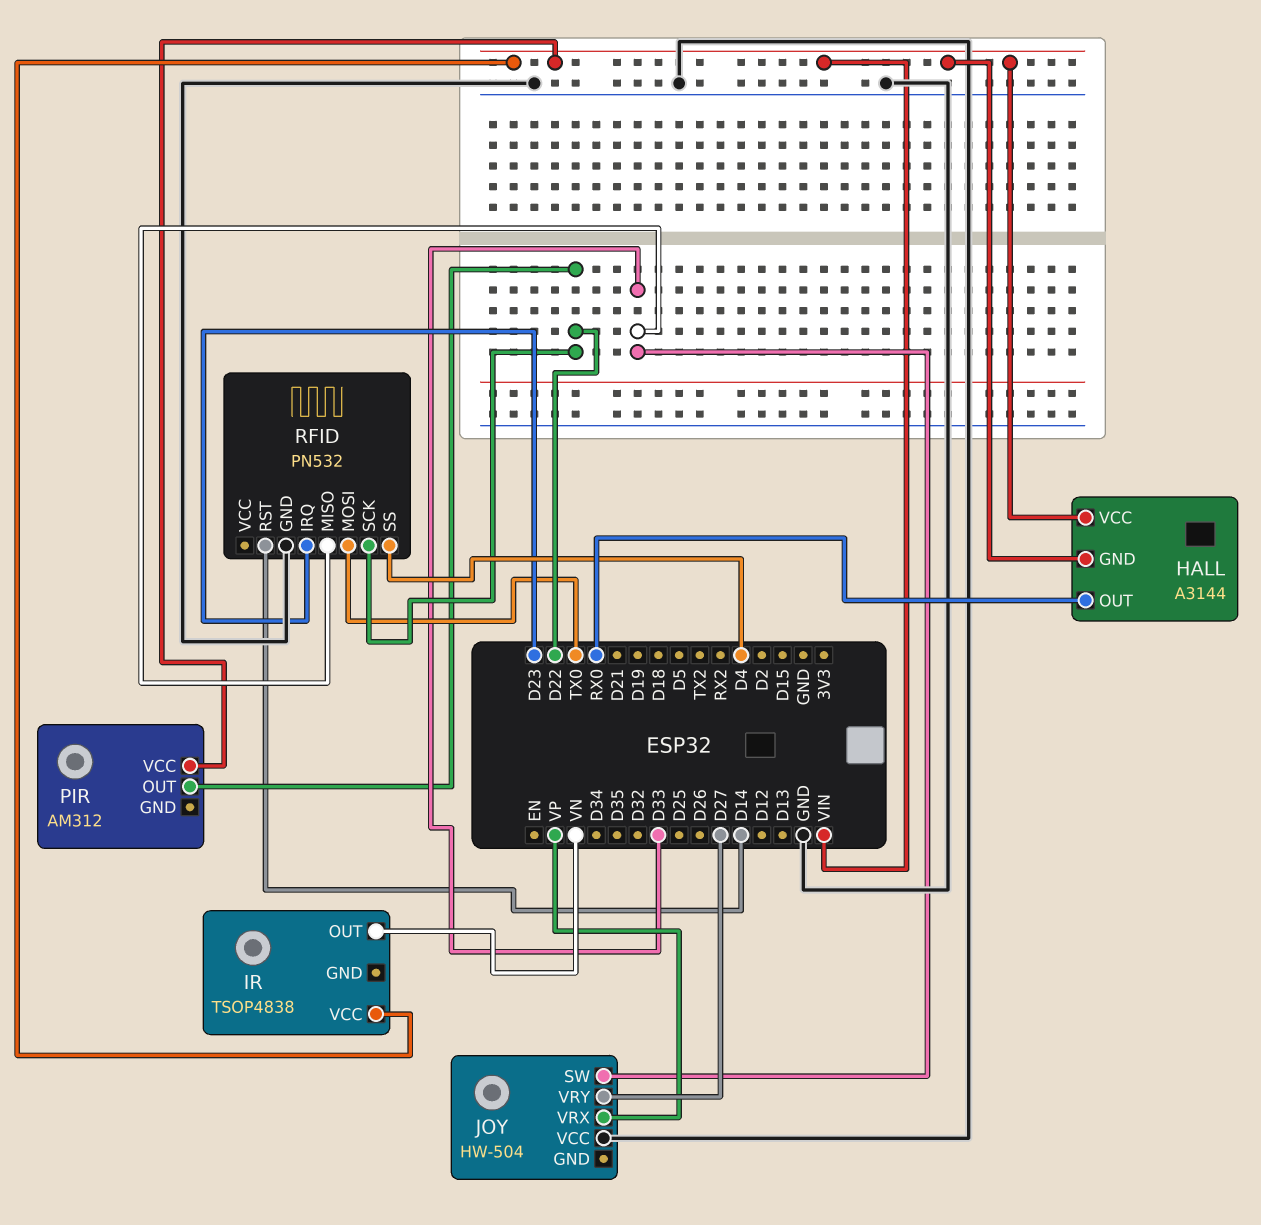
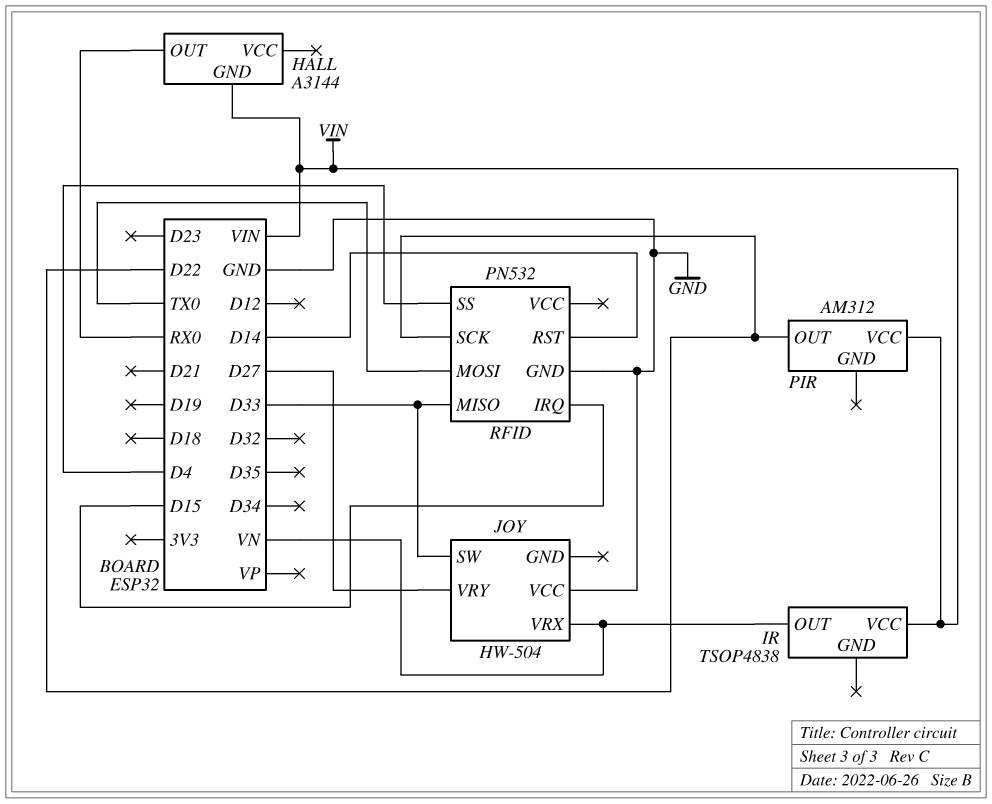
HALL pin VCC: VIN -> none
JOY pin VRX: VP -> VN
RFID pin IRQ: D23 -> D15

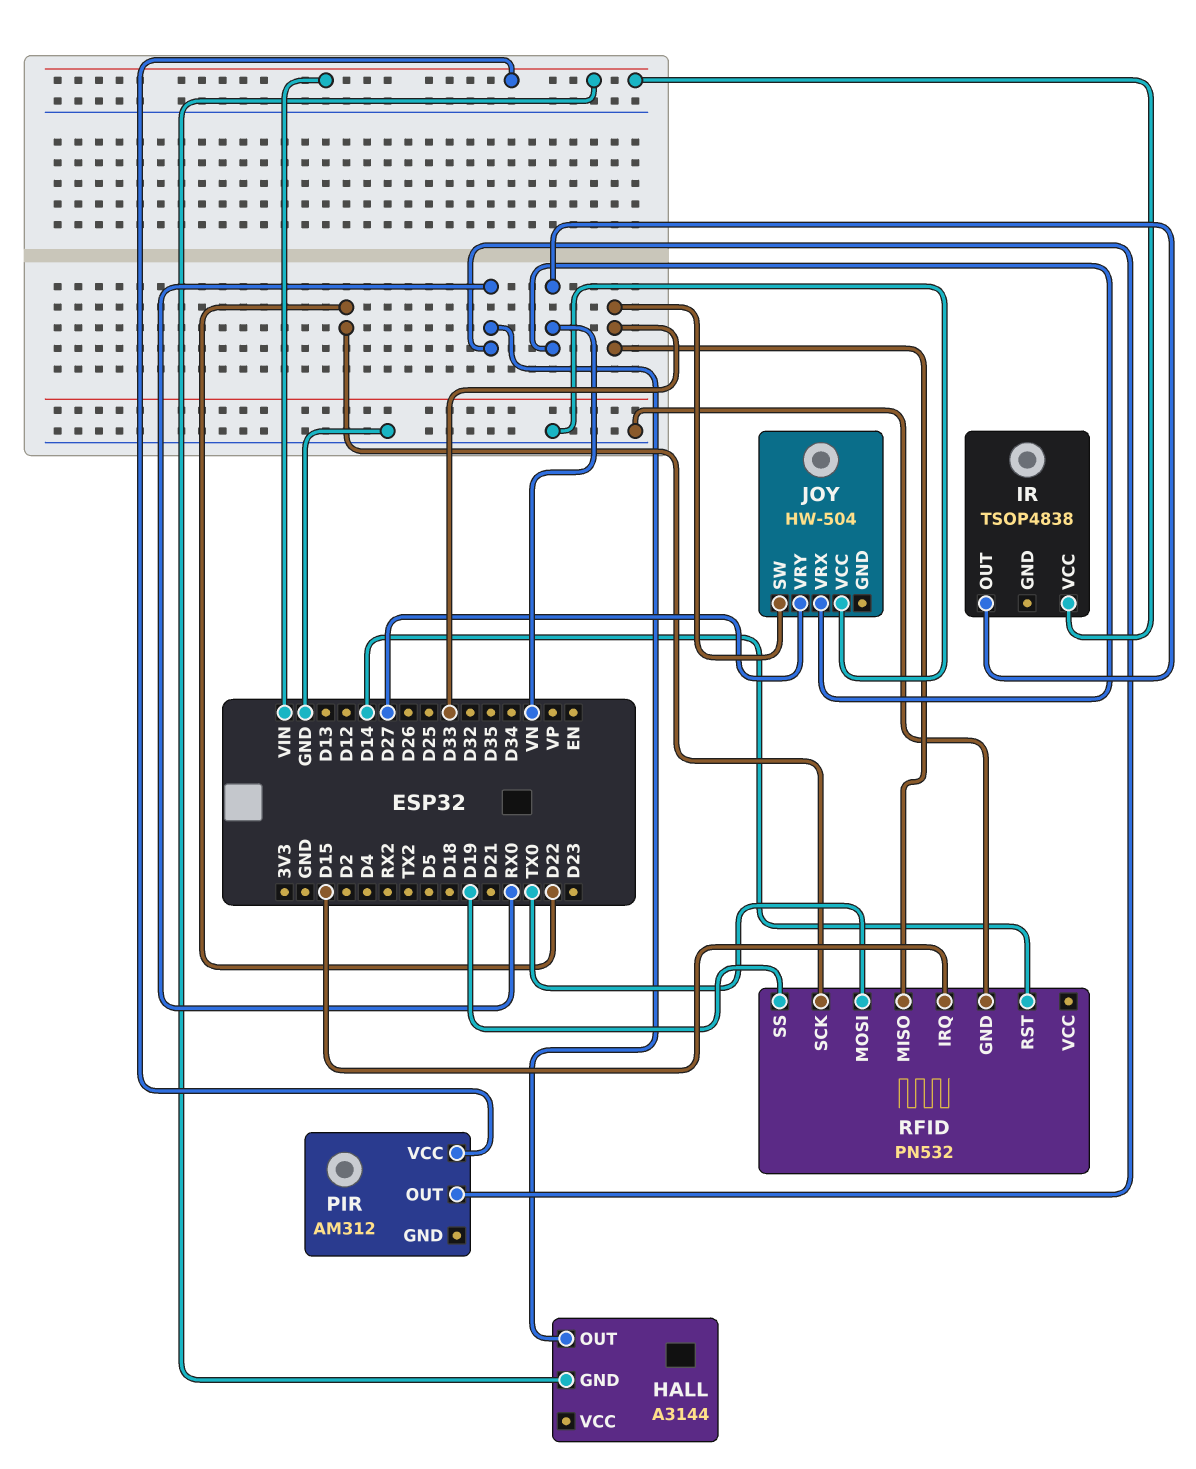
PIR pin OUT: D22 -> RX0
RFID pin SS: D4 -> D19

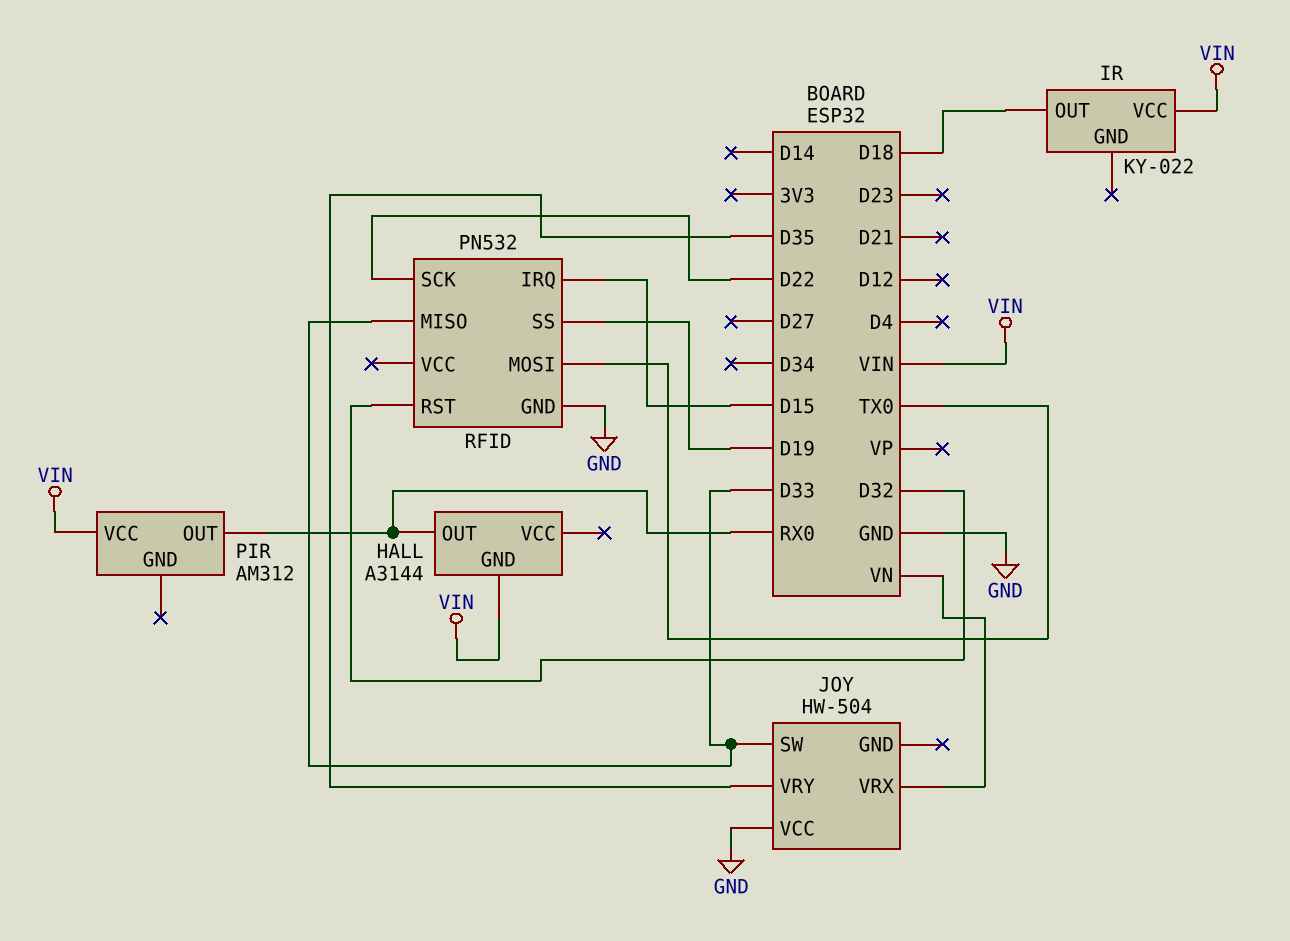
IR: TSOP4838 -> KY-022
IR pin OUT: VN -> D18
JOY pin VRY: D27 -> D35
RFID pin RST: D14 -> D32

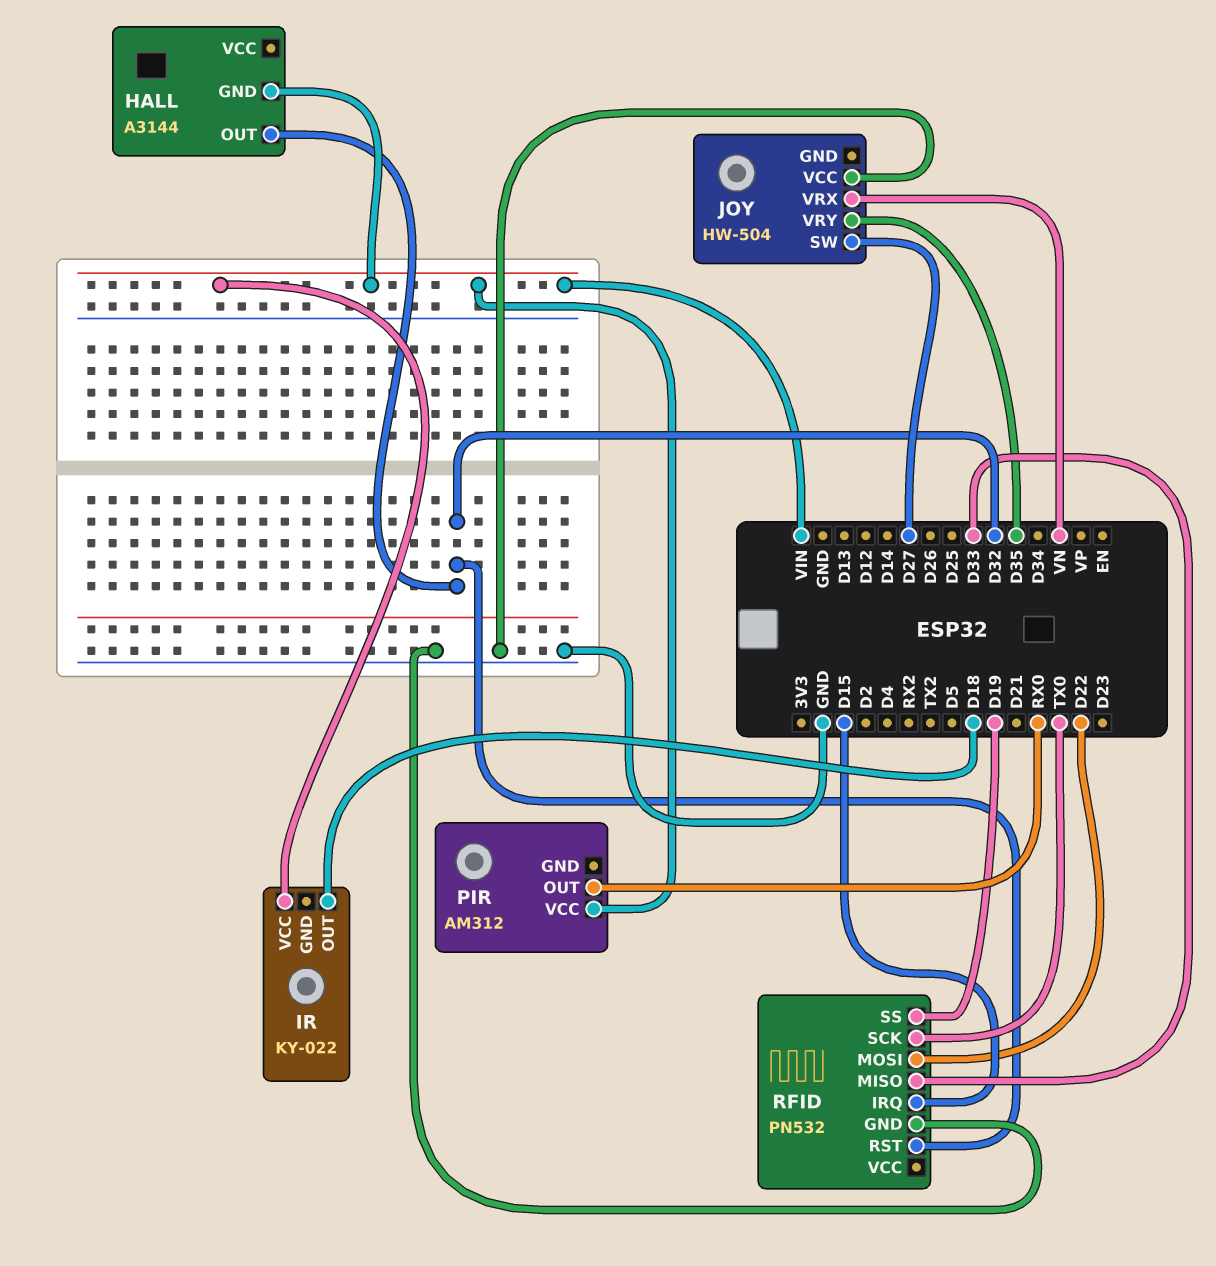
HALL pin OUT: RX0 -> D32
JOY pin SW: D33 -> D27
RFID pin MOSI: TX0 -> D22
RFID pin SCK: D22 -> TX0

